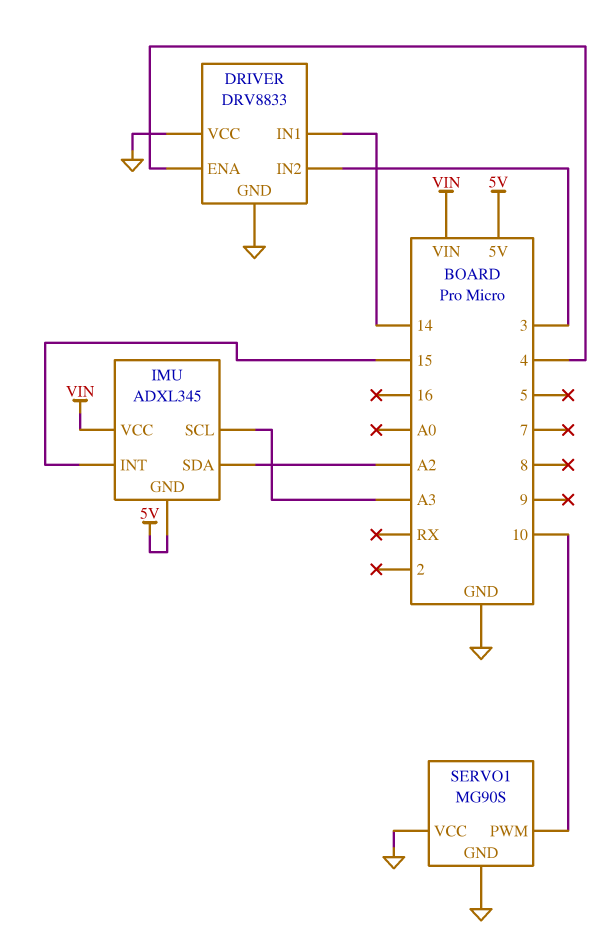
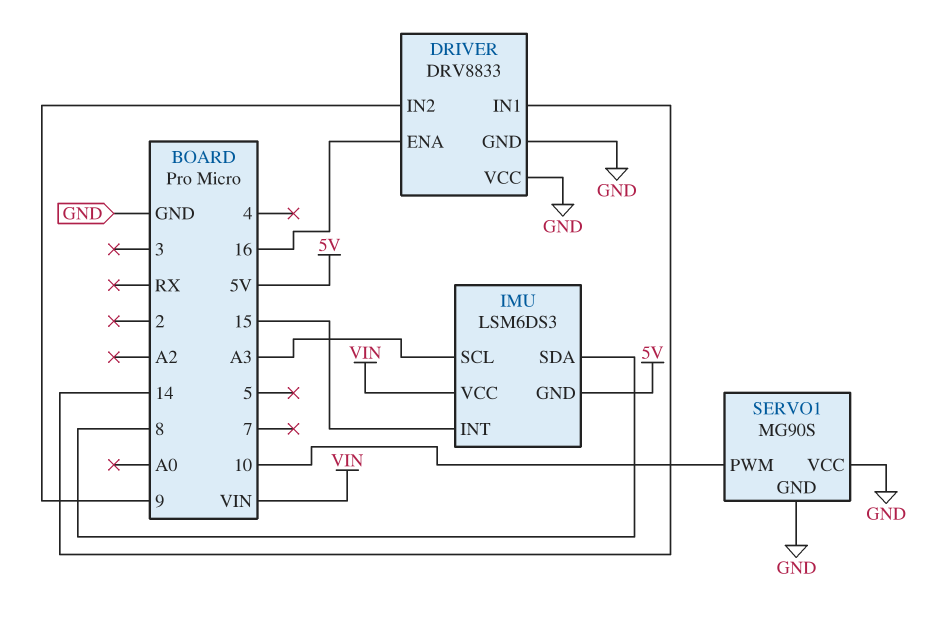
DRIVER pin ENA: 4 -> 16
DRIVER pin IN2: 3 -> 9
IMU: ADXL345 -> LSM6DS3
IMU pin SDA: A2 -> 8

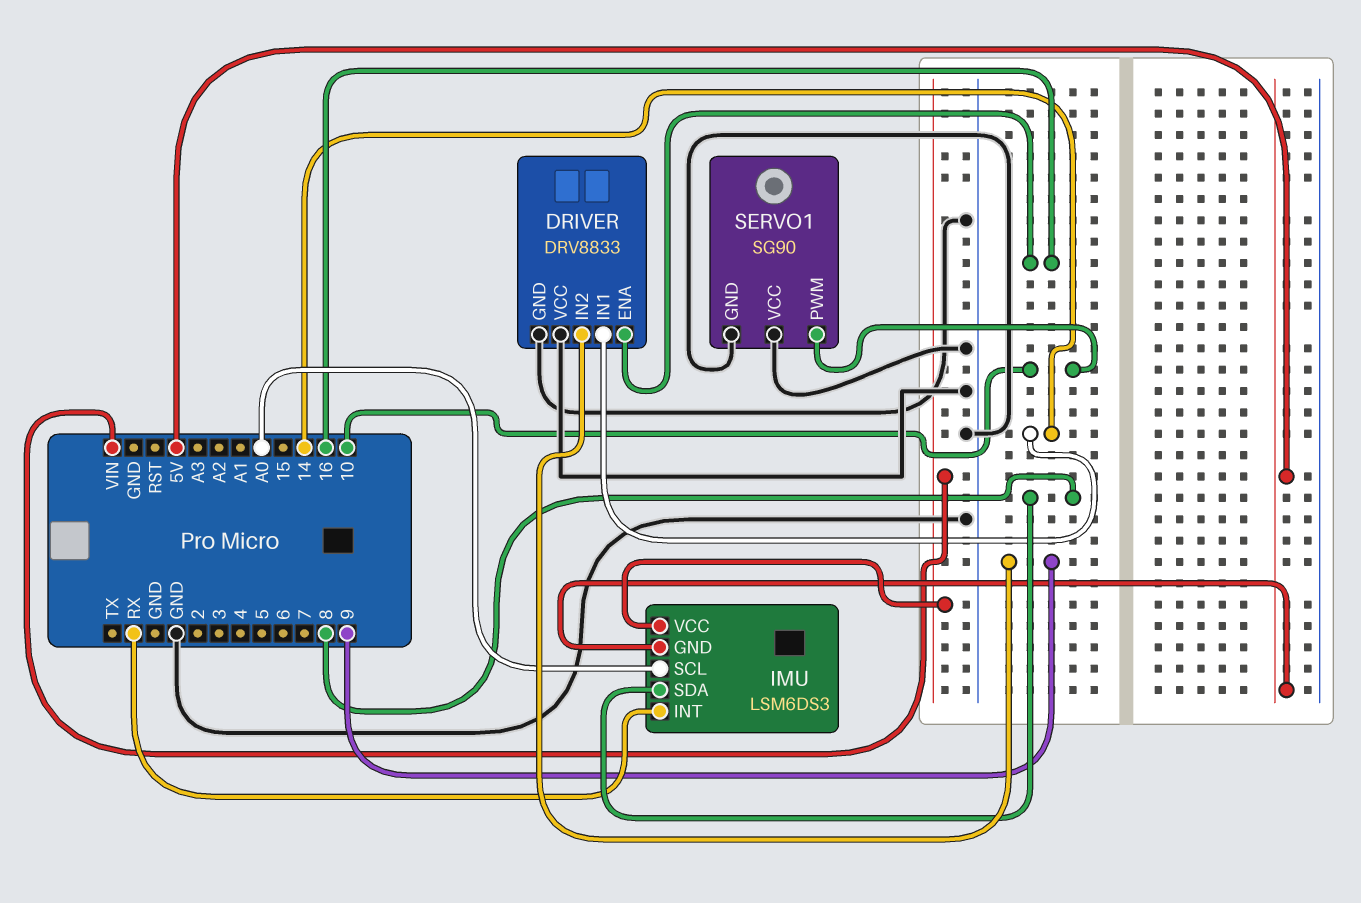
IMU pin INT: 15 -> RX
IMU pin SCL: A3 -> A0
SERVO1: MG90S -> SG90

